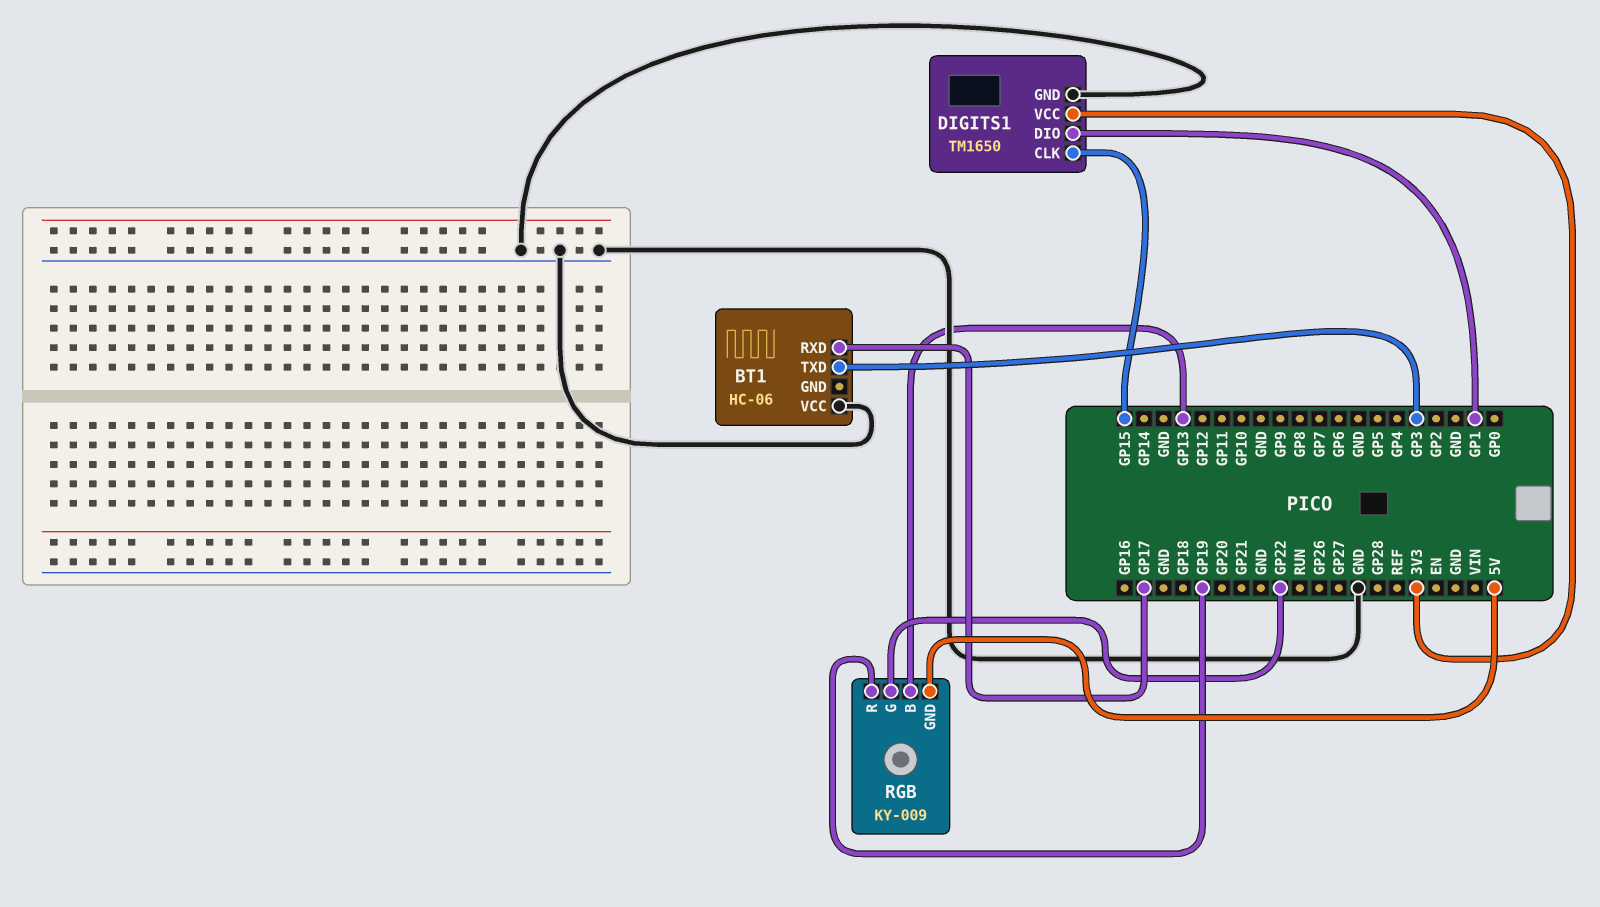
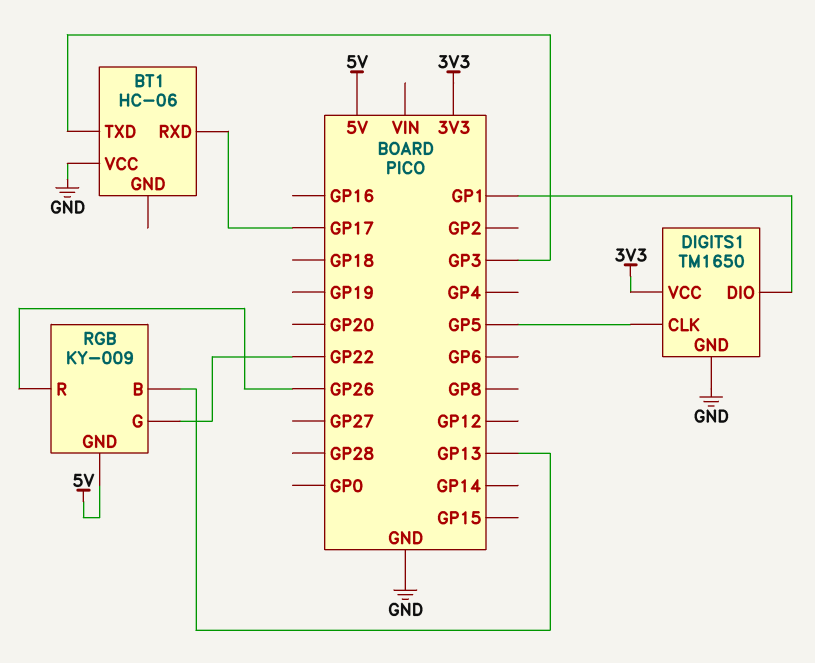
DIGITS1 pin CLK: GP15 -> GP5
RGB pin R: GP19 -> GP26

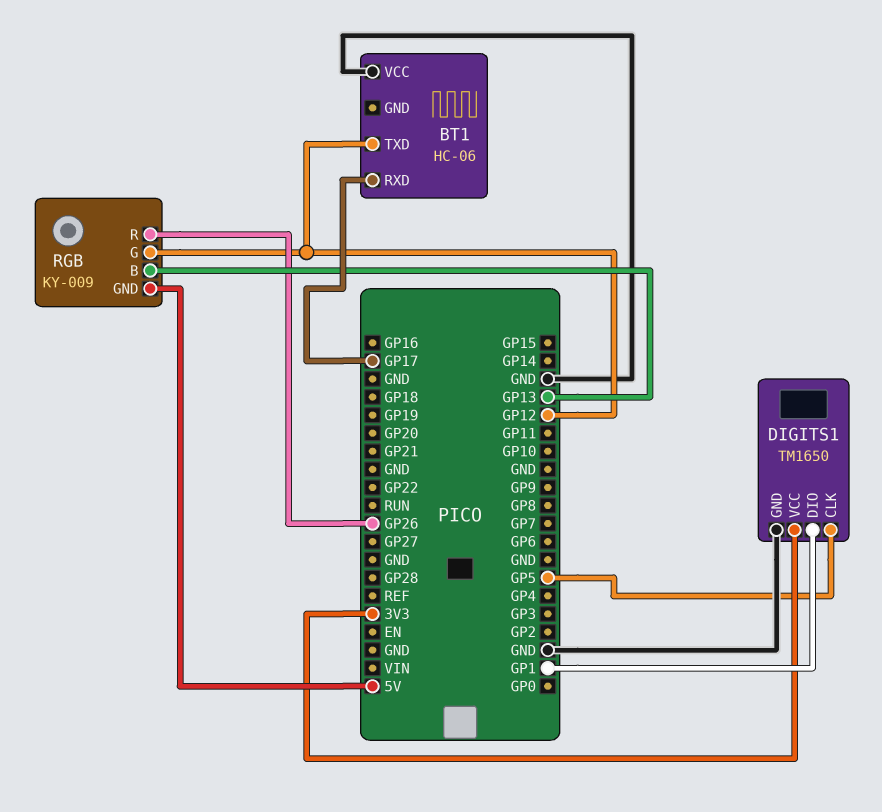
BT1 pin TXD: GP3 -> GP12
RGB pin G: GP22 -> GP12

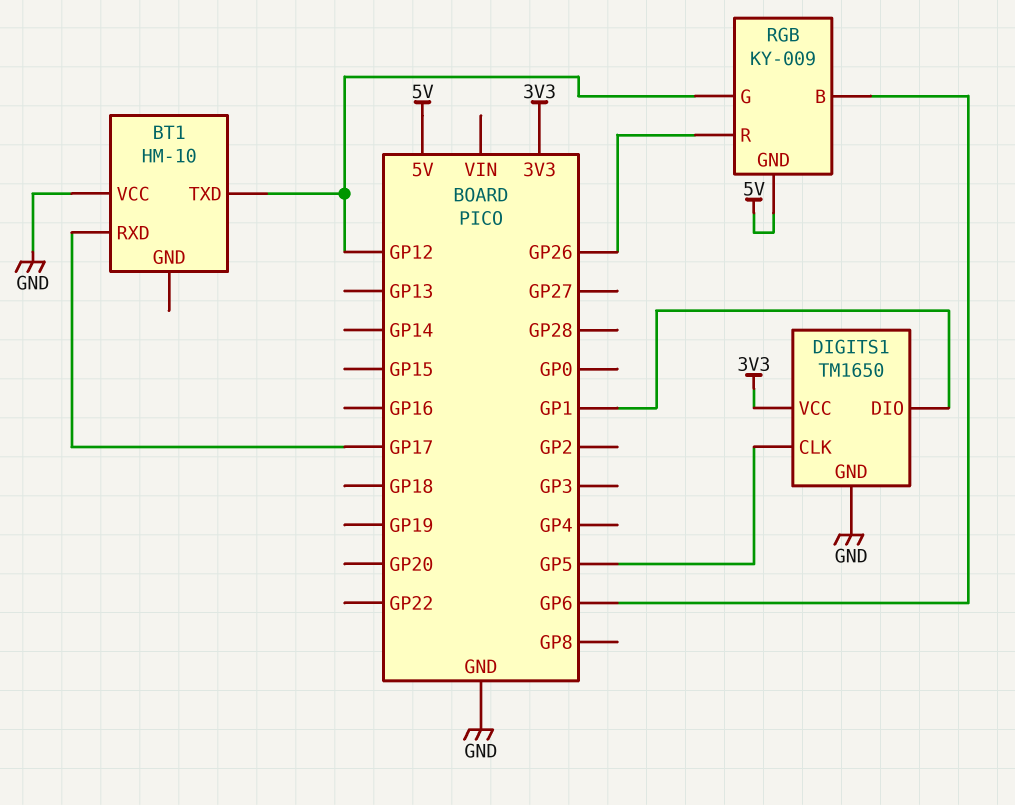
BT1: HC-06 -> HM-10
RGB pin B: GP13 -> GP6

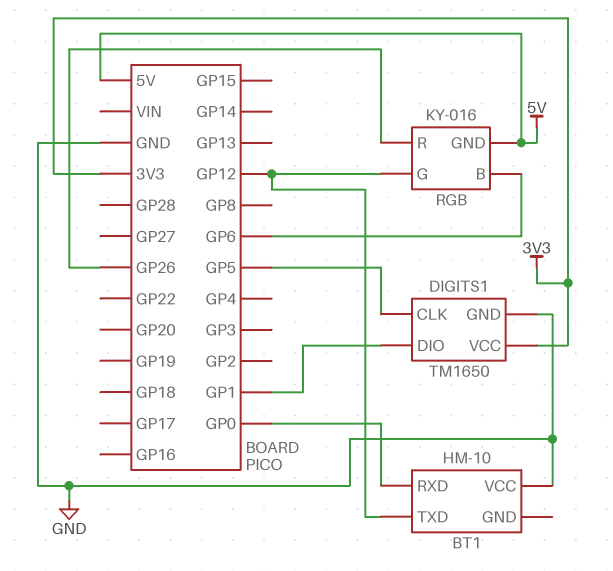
BT1 pin RXD: GP17 -> GP0
RGB: KY-009 -> KY-016

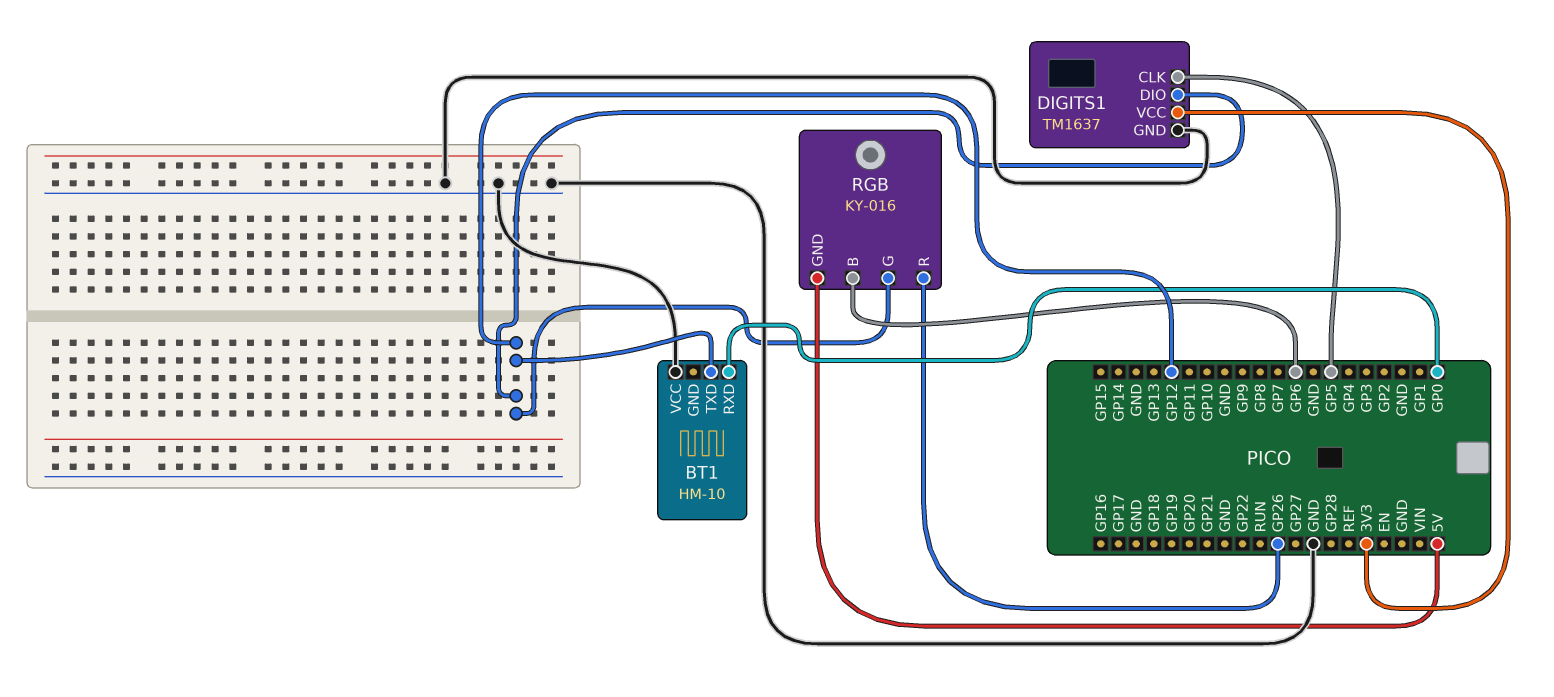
DIGITS1: TM1650 -> TM1637
DIGITS1 pin DIO: GP1 -> GP12

